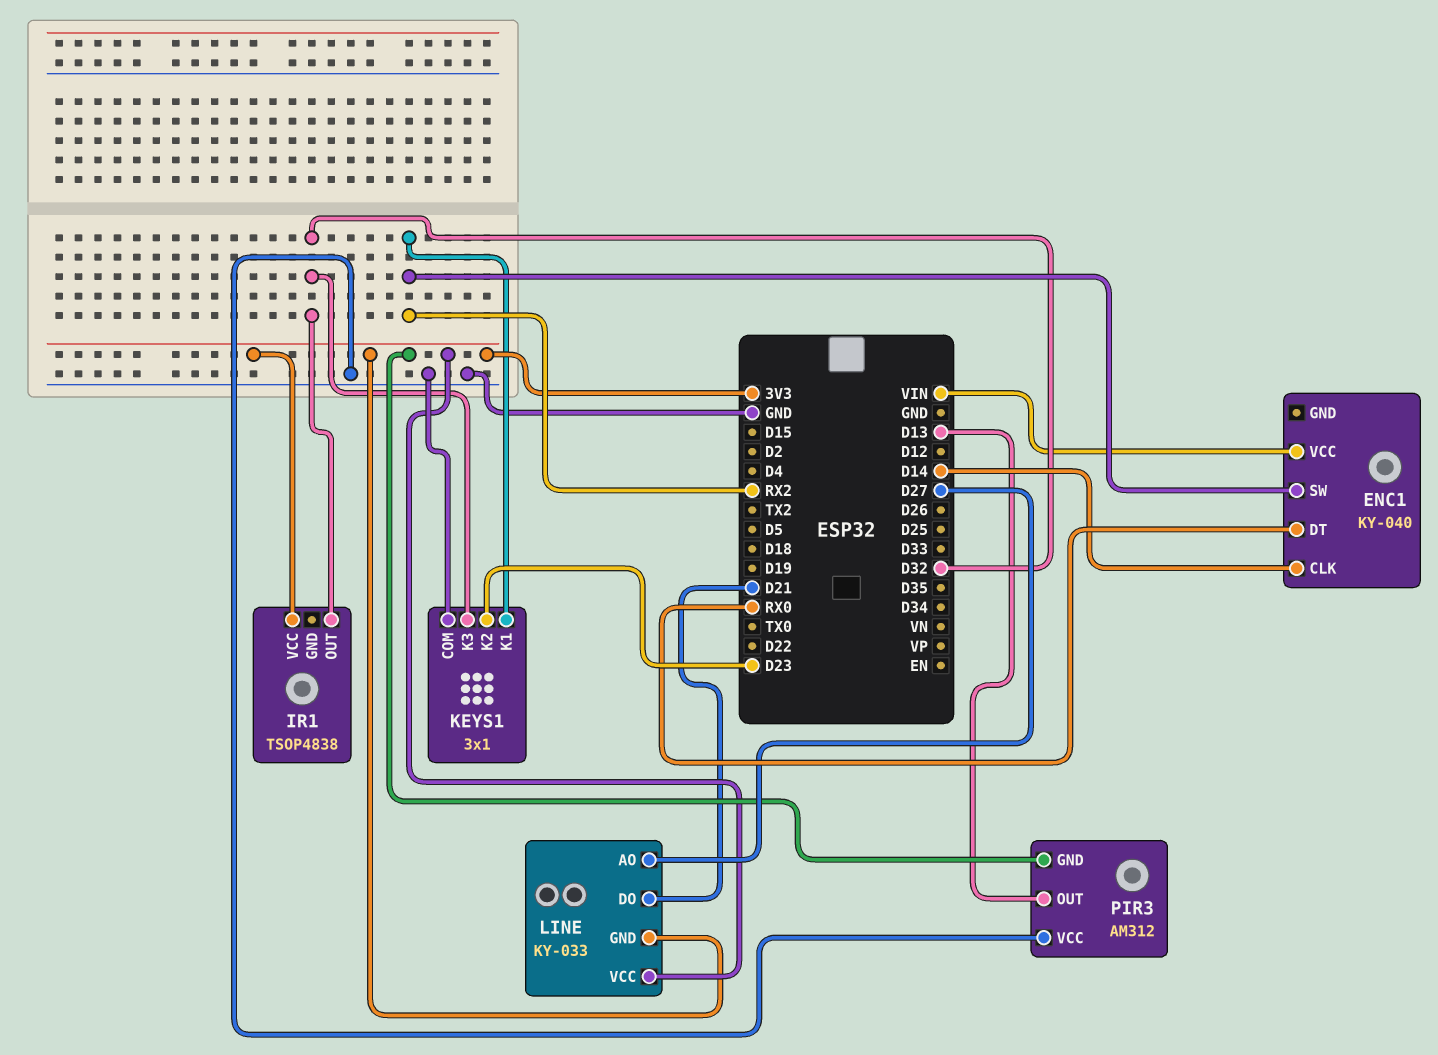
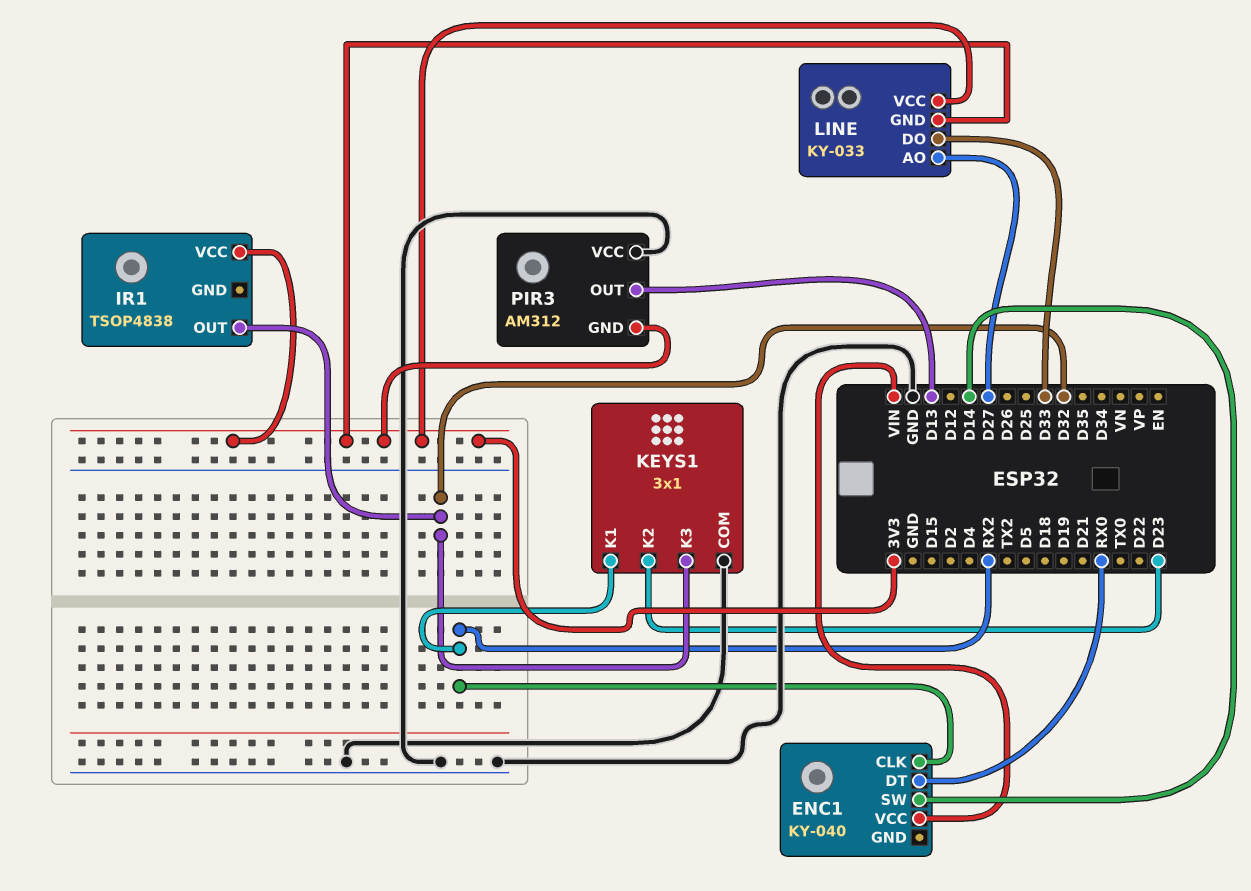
ENC1 pin CLK: D14 -> RX2
ENC1 pin SW: RX2 -> D14
LINE pin DO: D21 -> D33

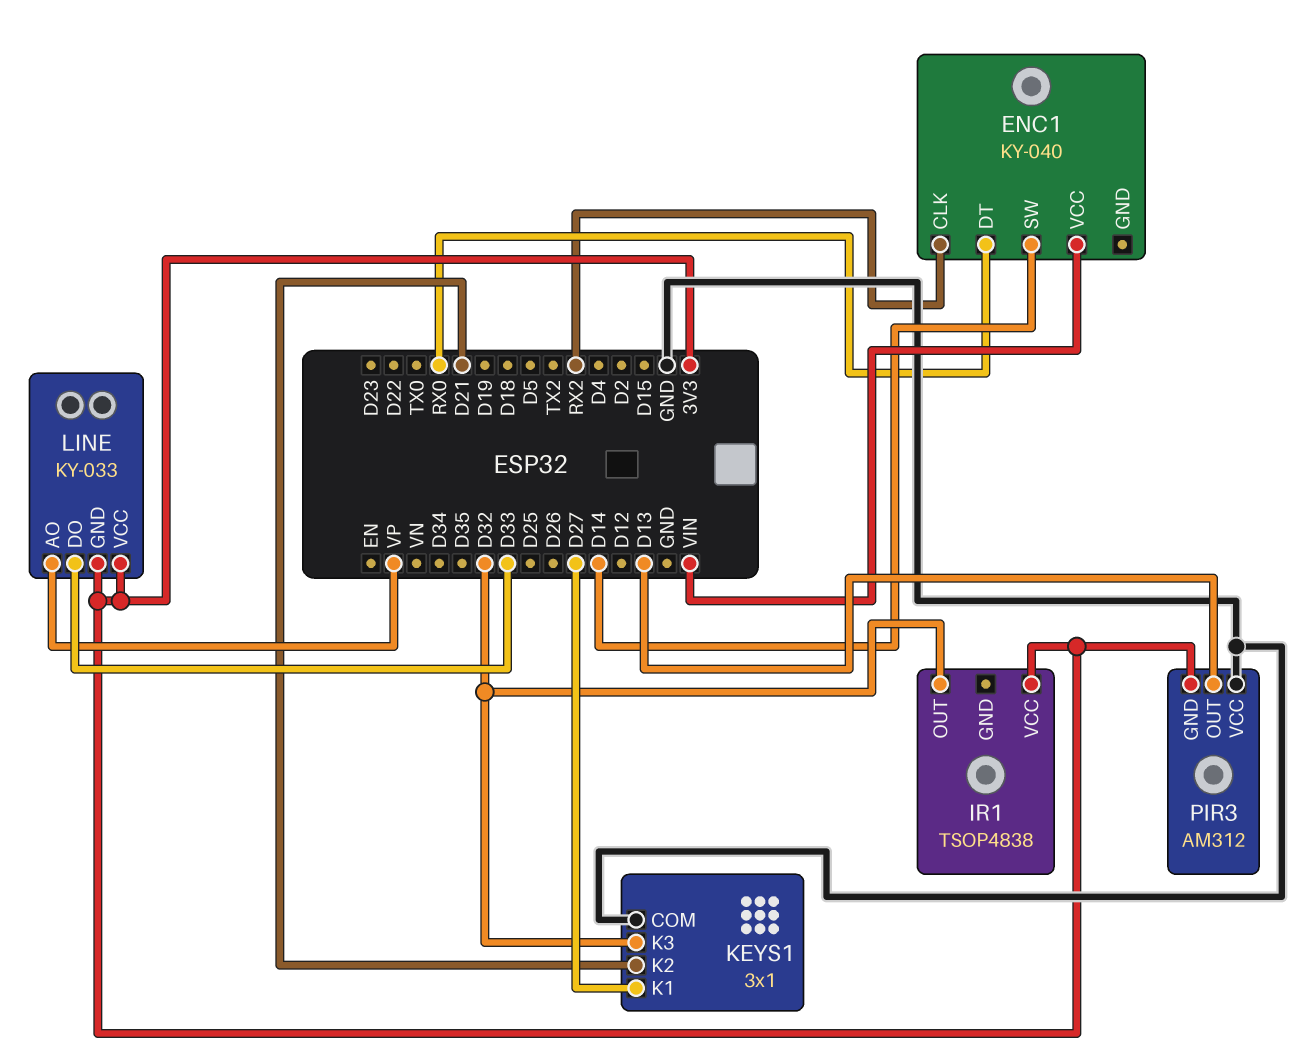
KEYS1 pin K1: RX2 -> D27
KEYS1 pin K2: D23 -> D21
LINE pin AO: D27 -> VP

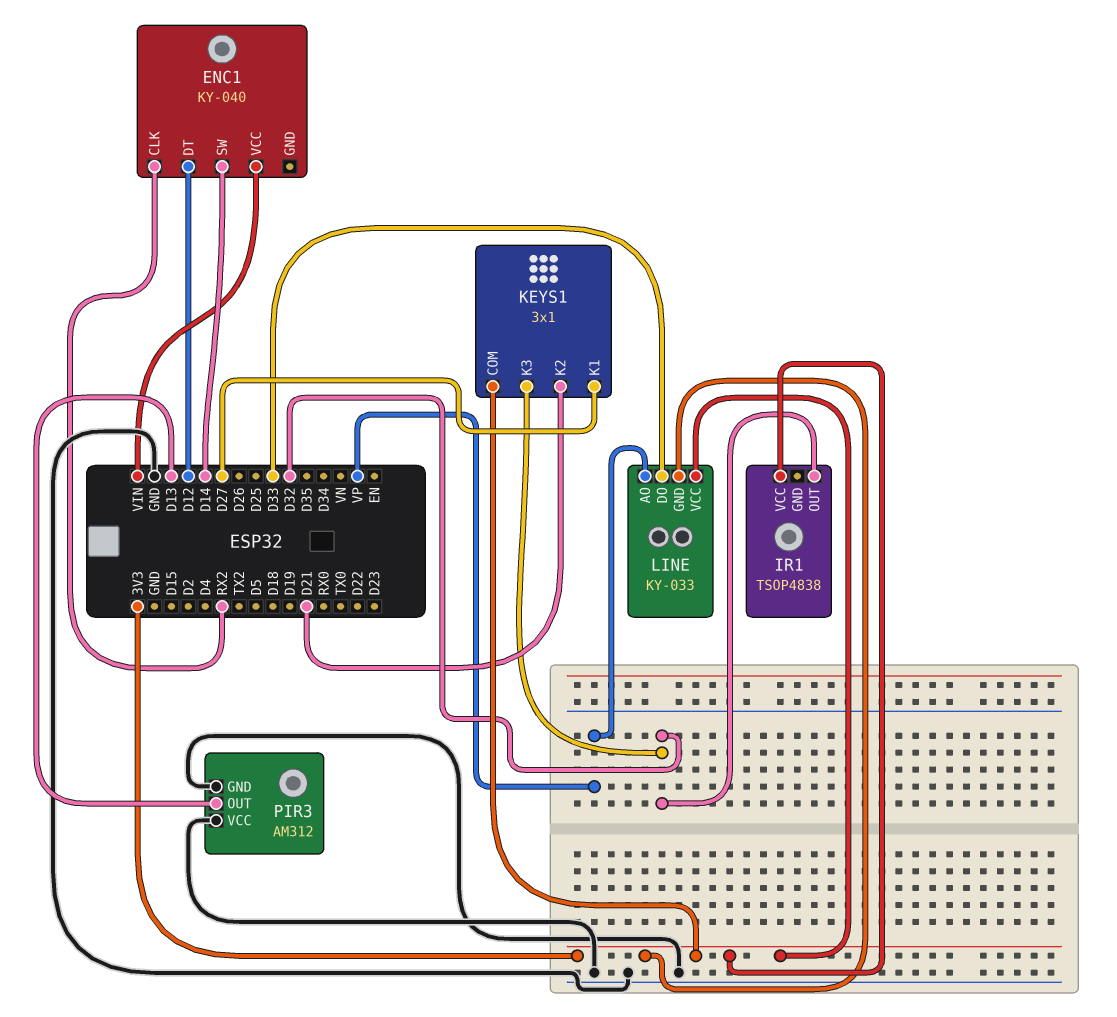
ENC1 pin DT: RX0 -> D12
KEYS1 pin COM: GND -> 3V3
PIR3 pin GND: 3V3 -> GND

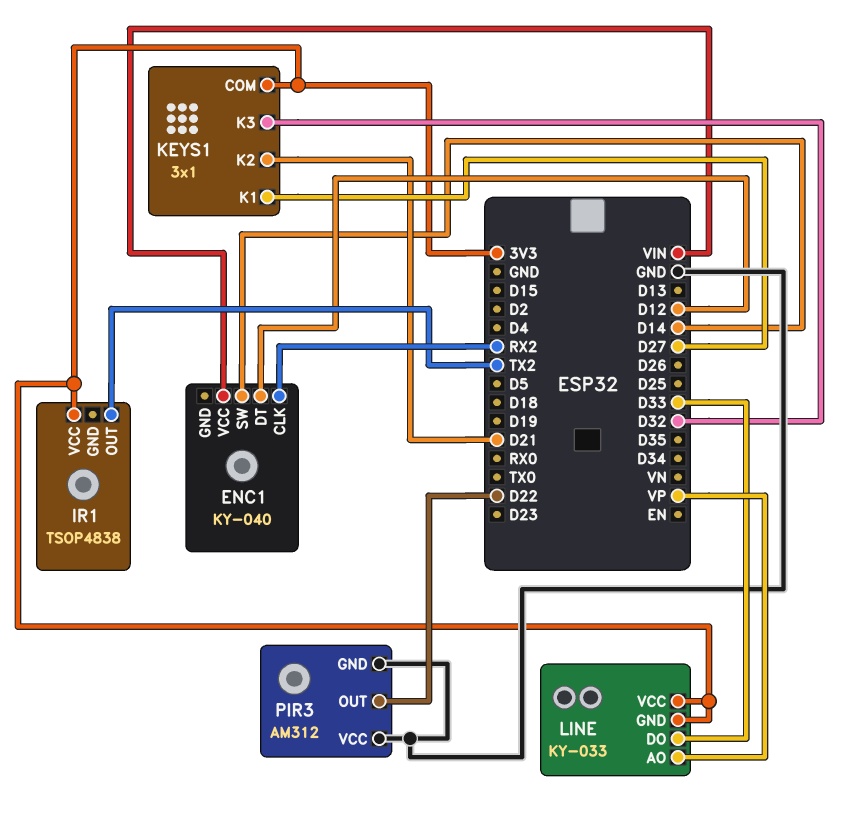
IR1 pin OUT: D32 -> TX2
PIR3 pin OUT: D13 -> D22

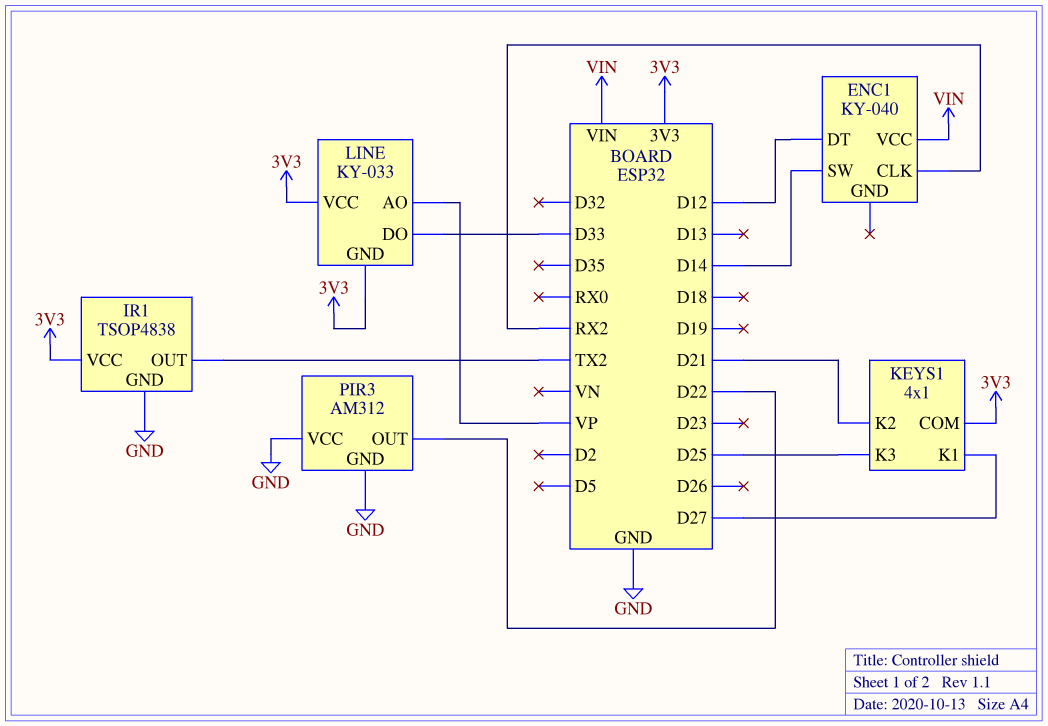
IR1 pin GND: none -> GND
KEYS1: 3x1 -> 4x1
KEYS1 pin K3: D32 -> D25

